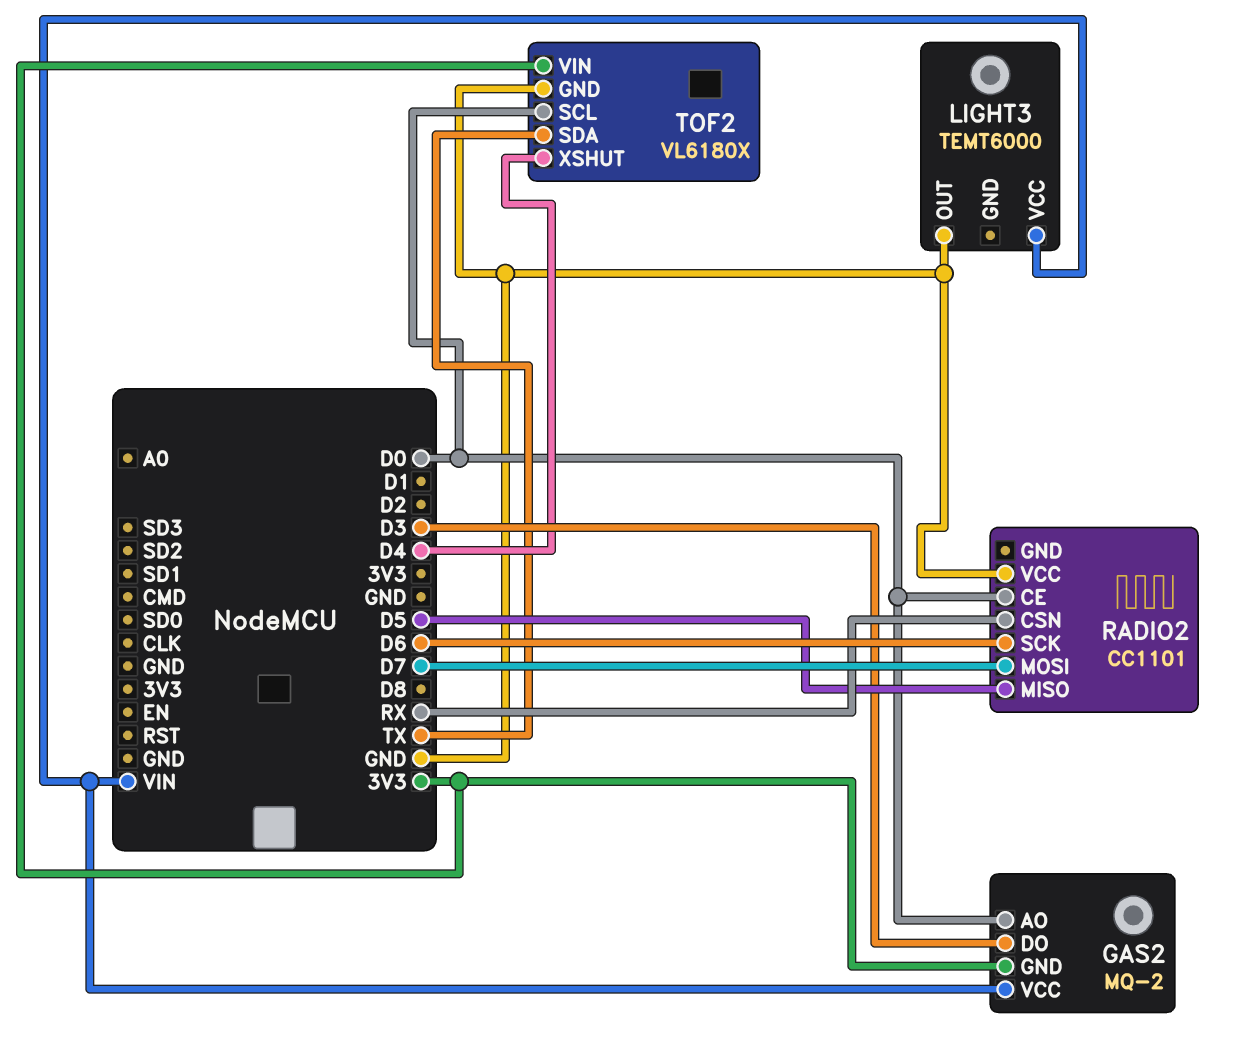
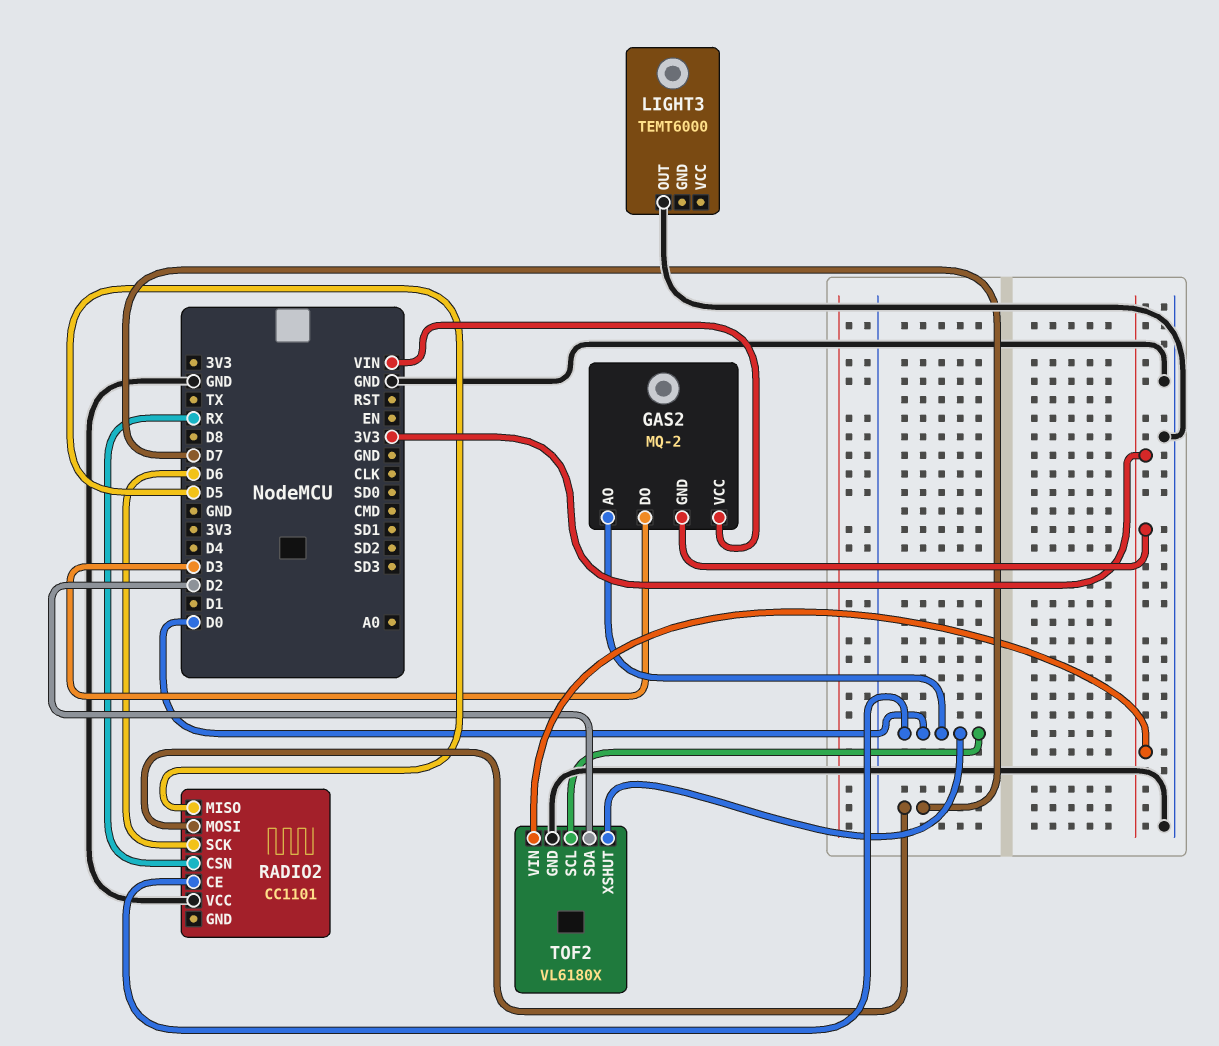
LIGHT3 pin VCC: VIN -> none
TOF2 pin SDA: TX -> D2
TOF2 pin XSHUT: D4 -> D0

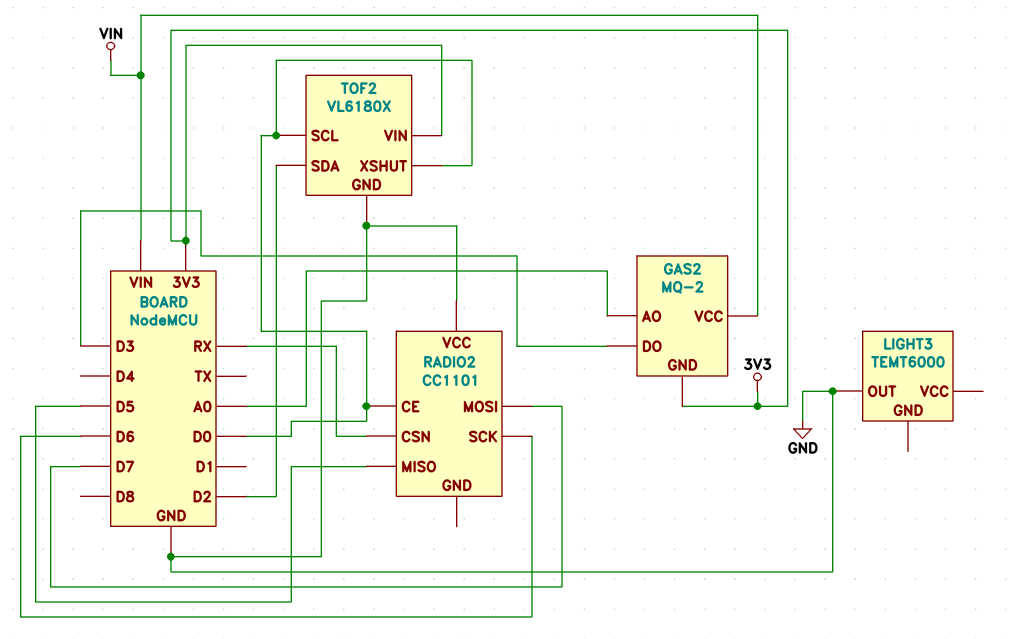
GAS2 pin AO: D0 -> A0

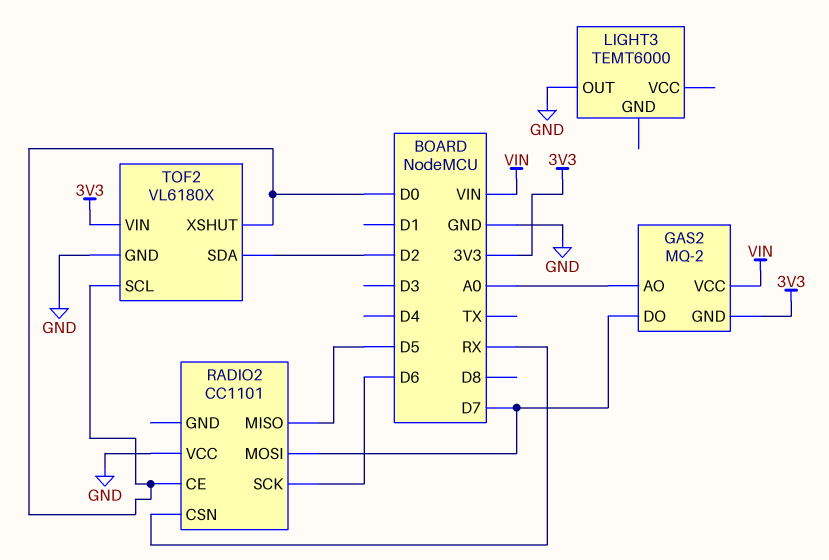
GAS2 pin DO: D3 -> D7

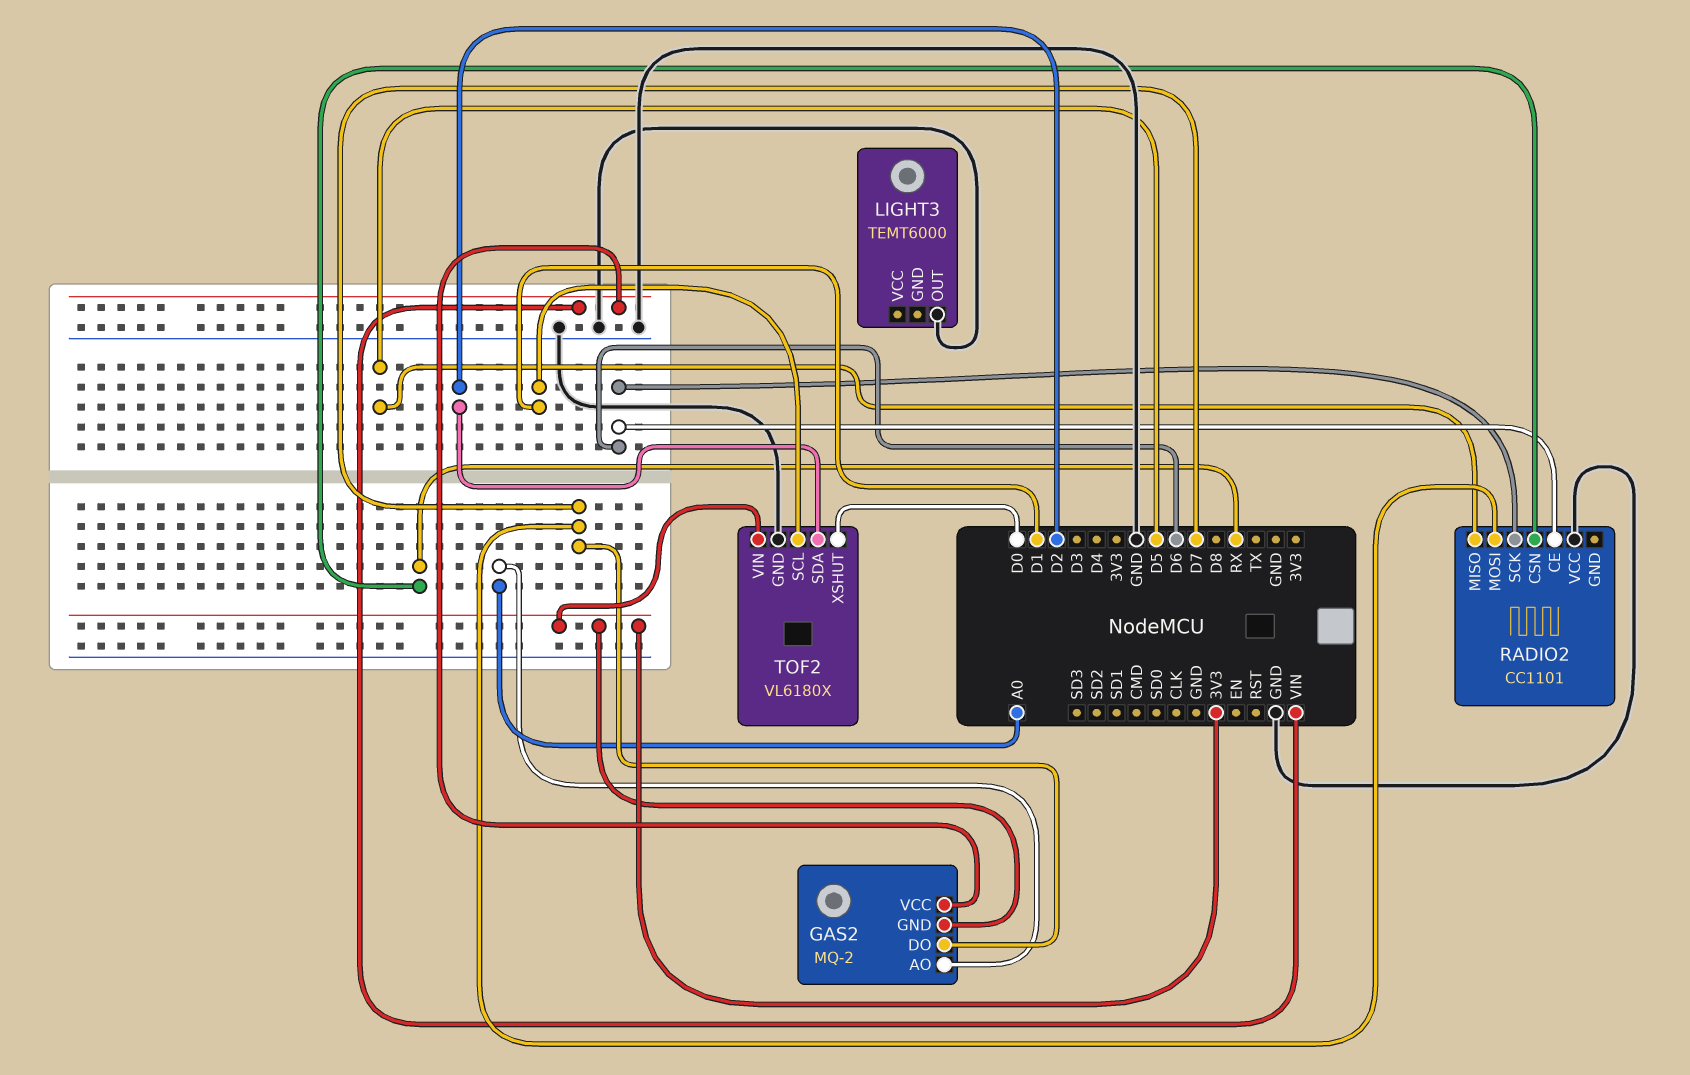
RADIO2 pin CE: D0 -> D6
TOF2 pin SCL: D0 -> D1

